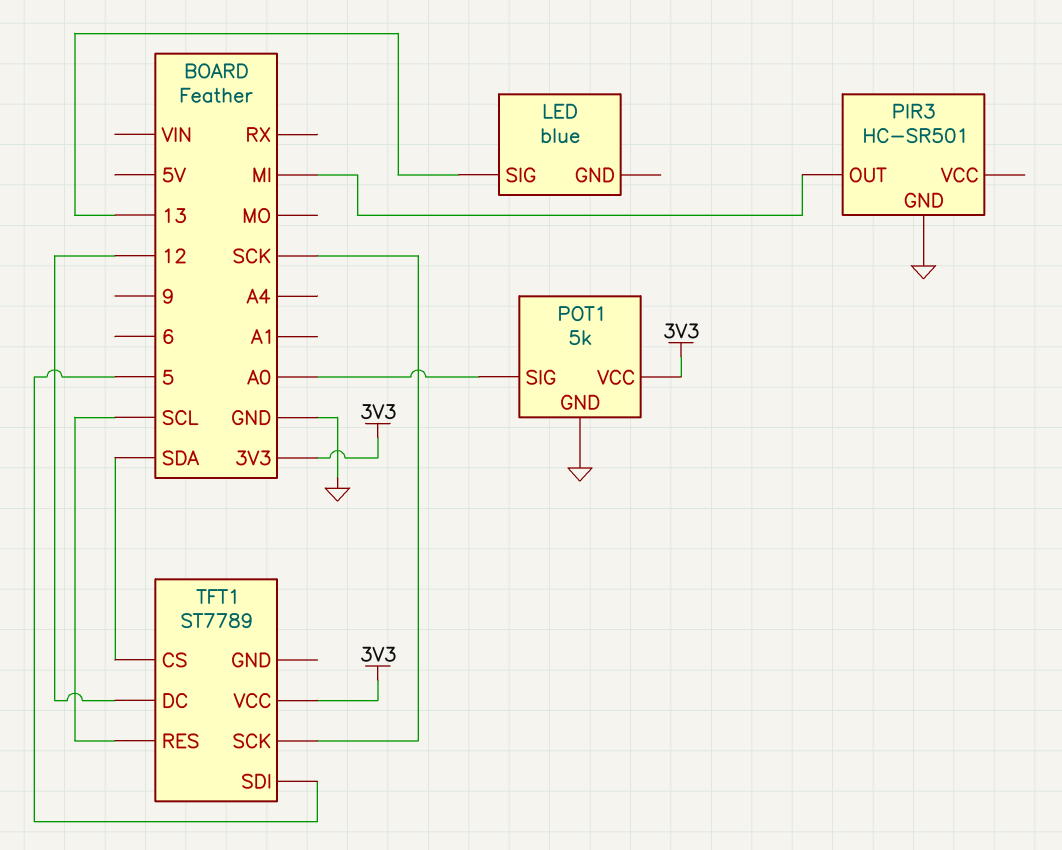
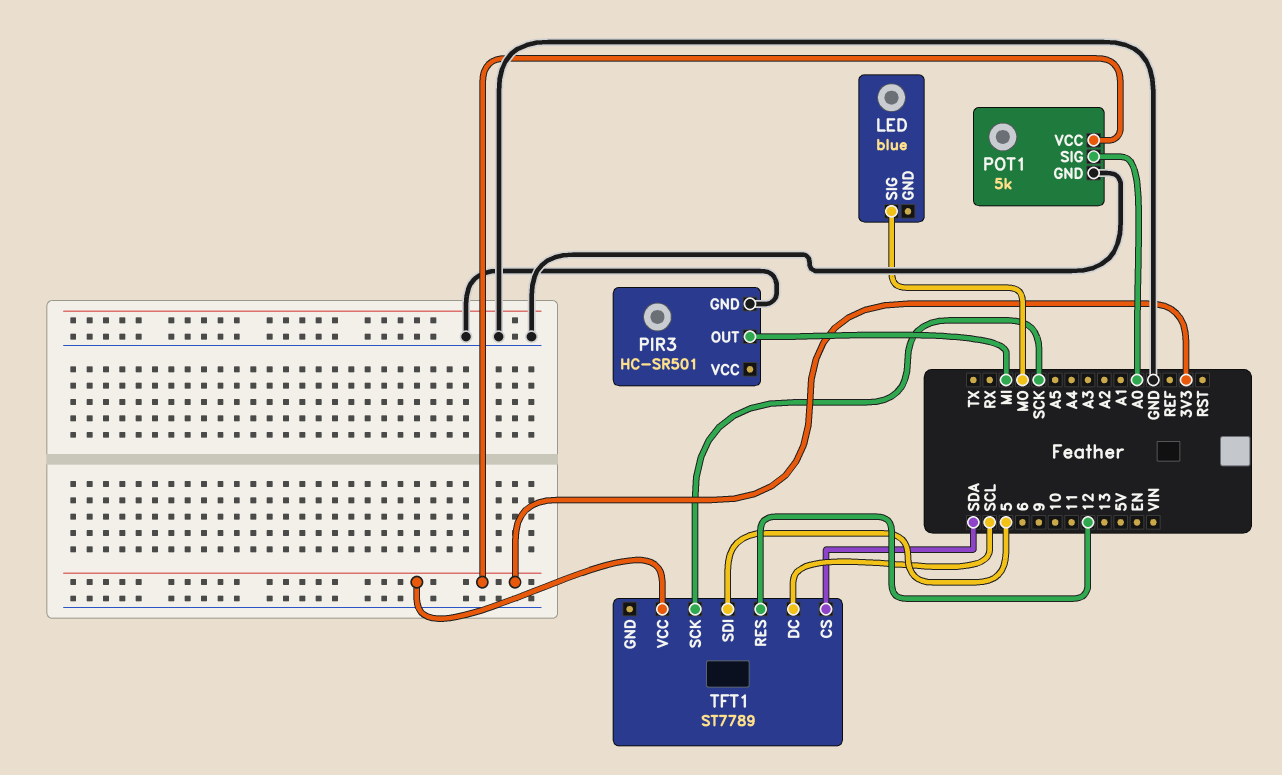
LED pin SIG: 13 -> MO
TFT1 pin DC: 12 -> SCL
TFT1 pin RES: SCL -> 12

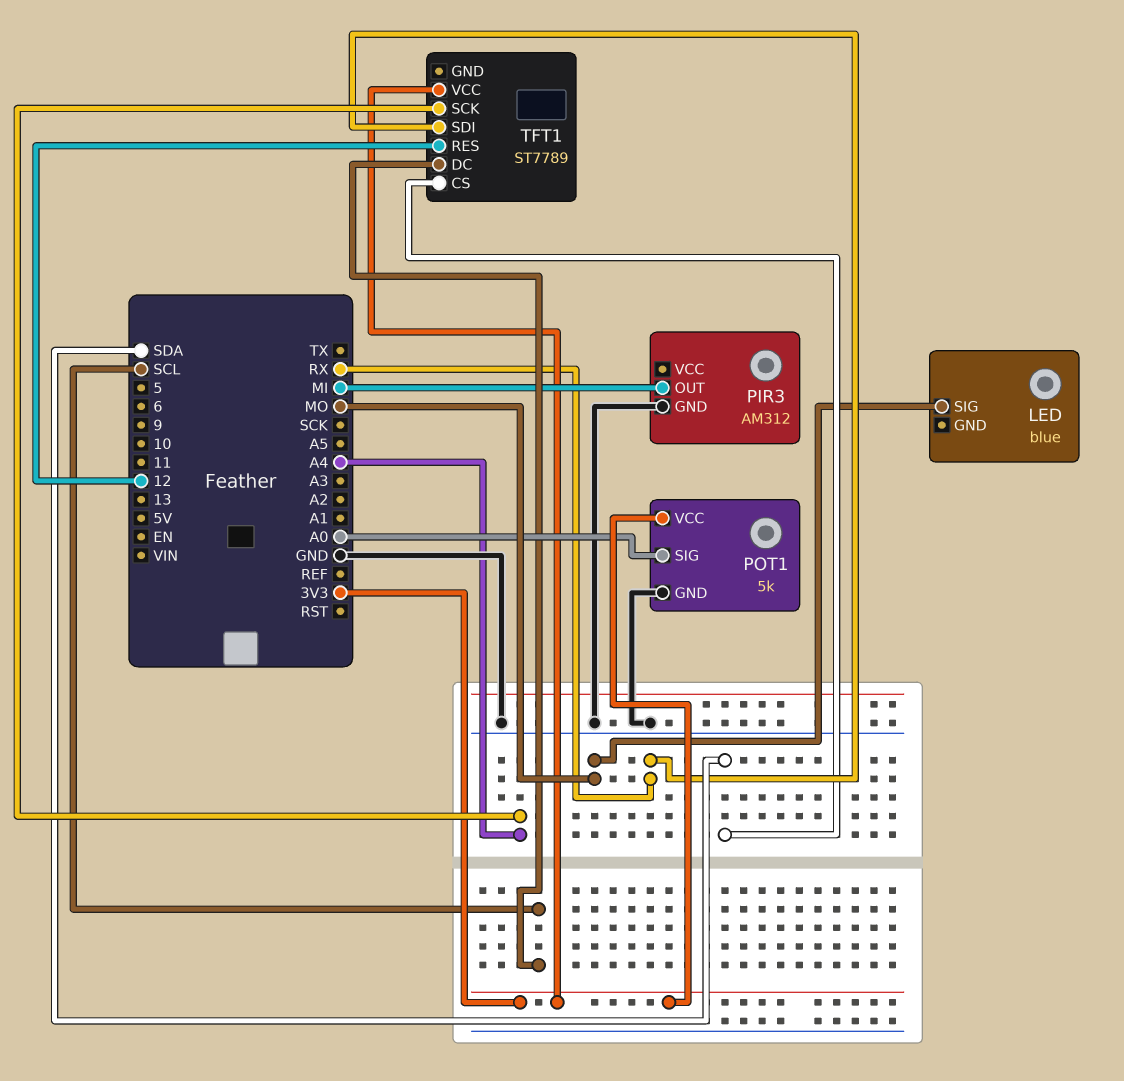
PIR3: HC-SR501 -> AM312
TFT1 pin SCK: SCK -> A4
TFT1 pin SDI: 5 -> RX

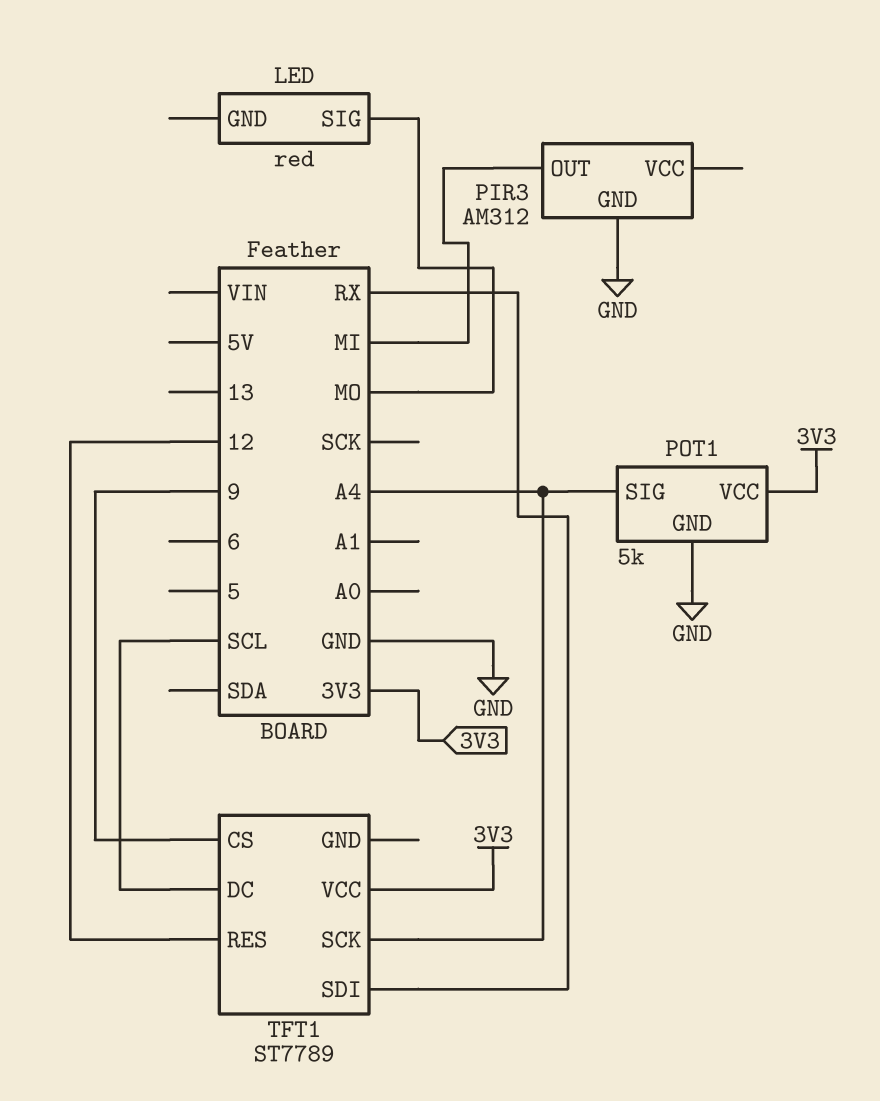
LED: blue -> red
POT1 pin SIG: A0 -> A4
TFT1 pin CS: SDA -> 9

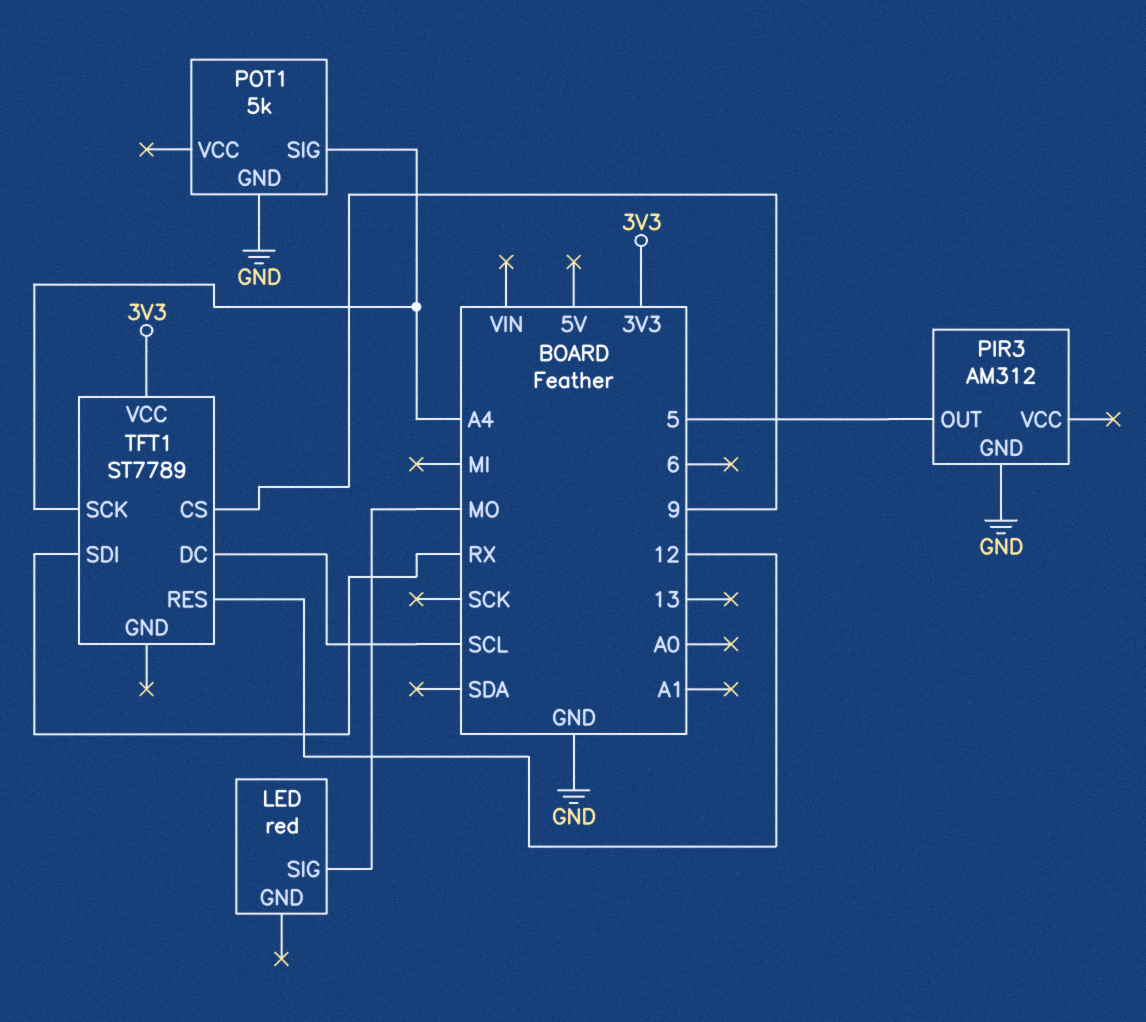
PIR3 pin OUT: MI -> 5
POT1 pin VCC: 3V3 -> none

